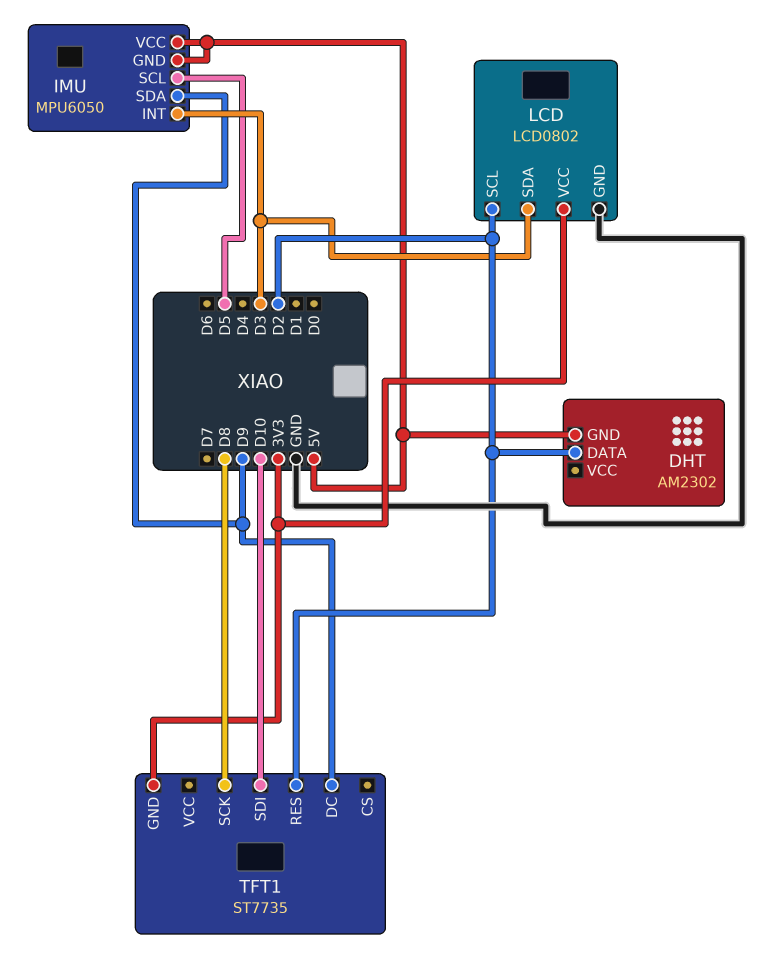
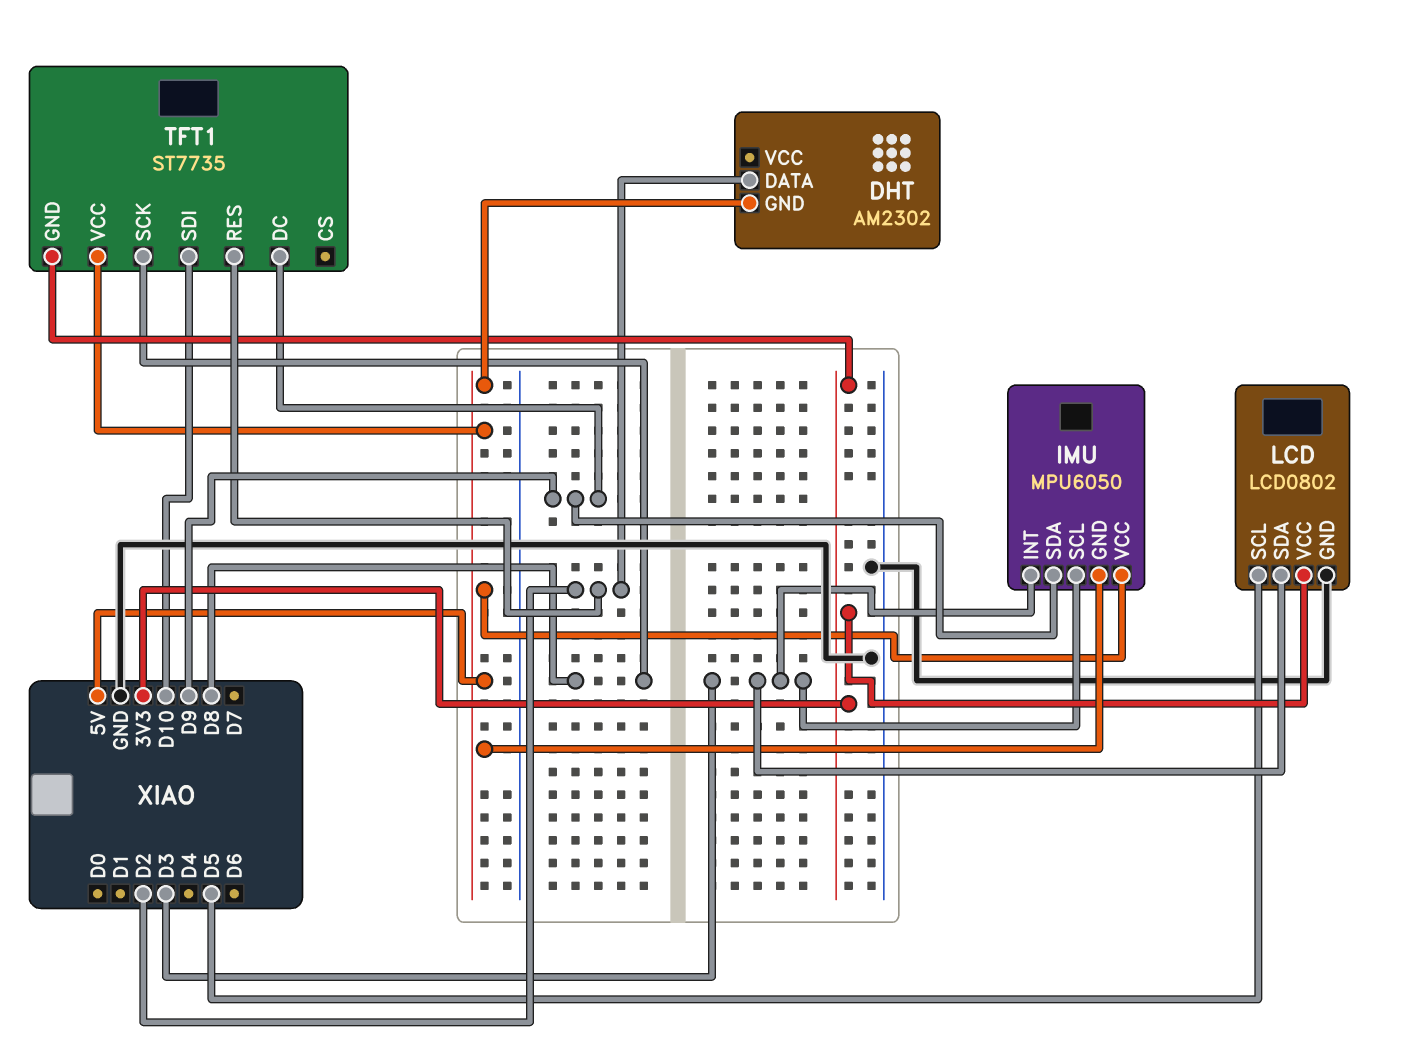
IMU pin SCL: D5 -> D3
LCD pin SCL: D2 -> D5
TFT1 pin VCC: none -> 5V

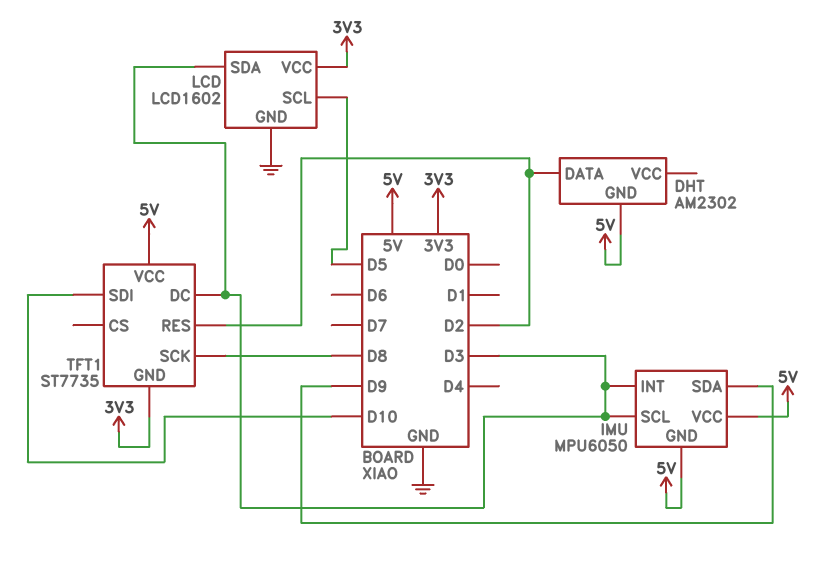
LCD: LCD0802 -> LCD1602
TFT1 pin DC: D9 -> D3

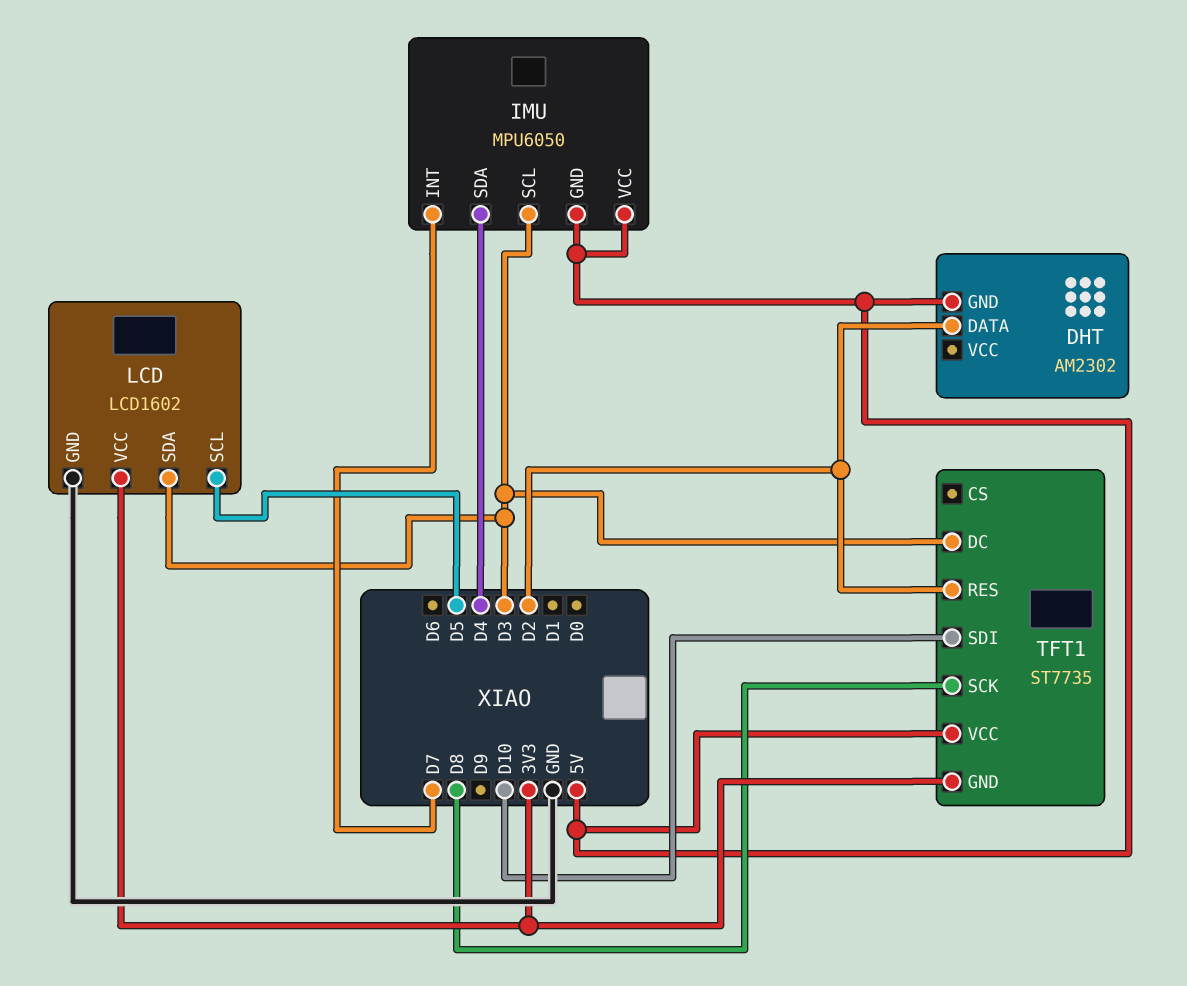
IMU pin INT: D3 -> D7
IMU pin SDA: D9 -> D4

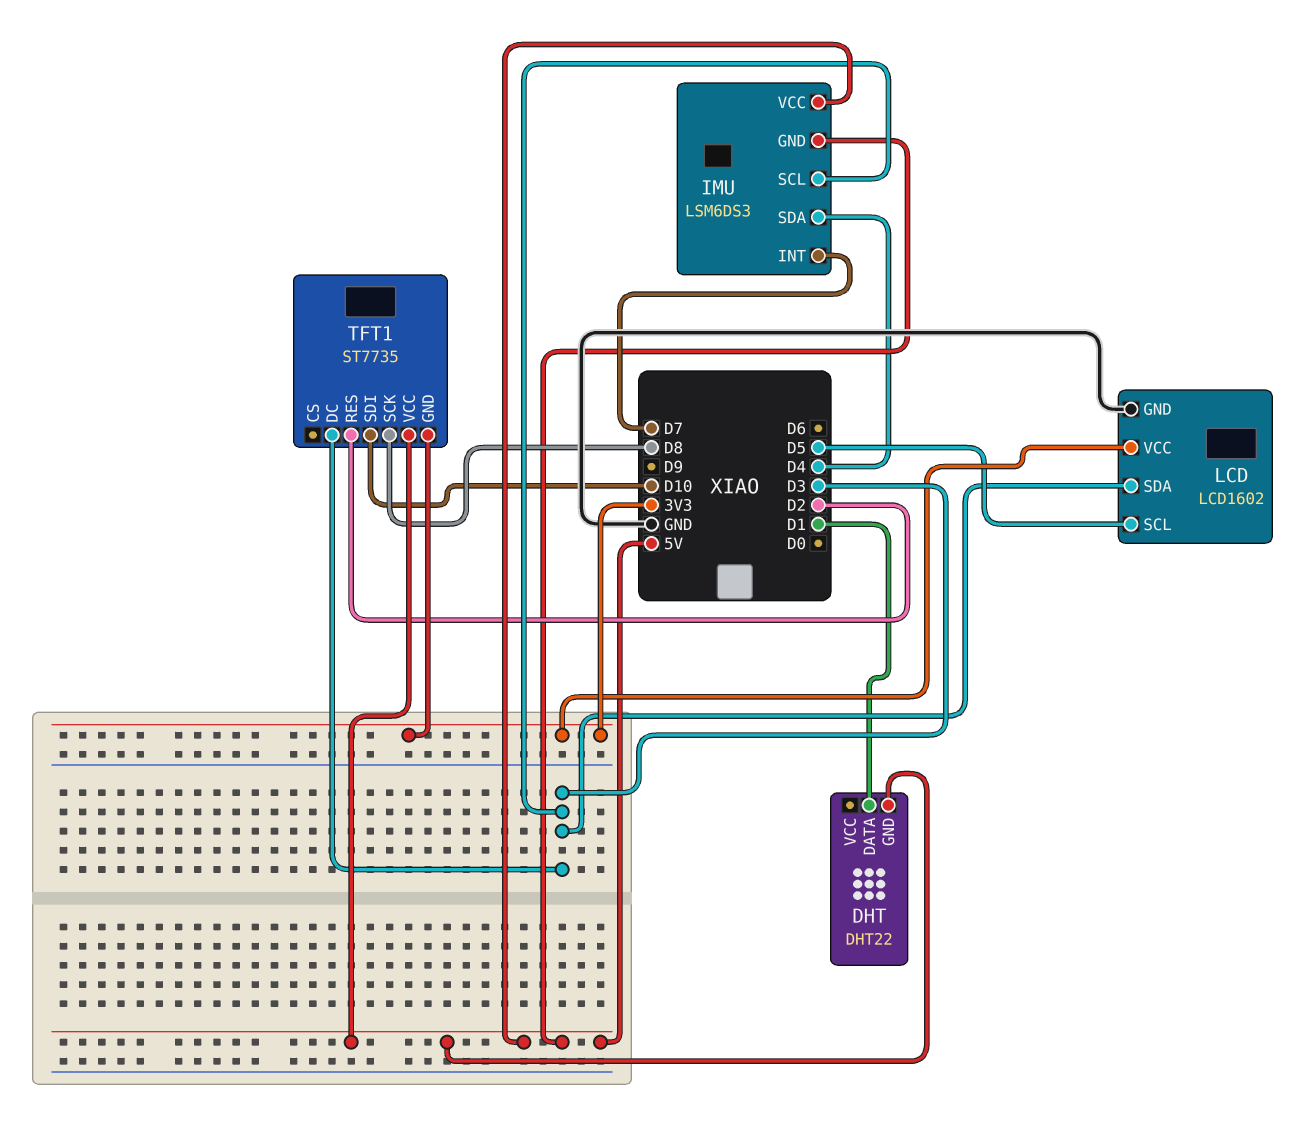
DHT: AM2302 -> DHT22
DHT pin DATA: D2 -> D1
IMU: MPU6050 -> LSM6DS3

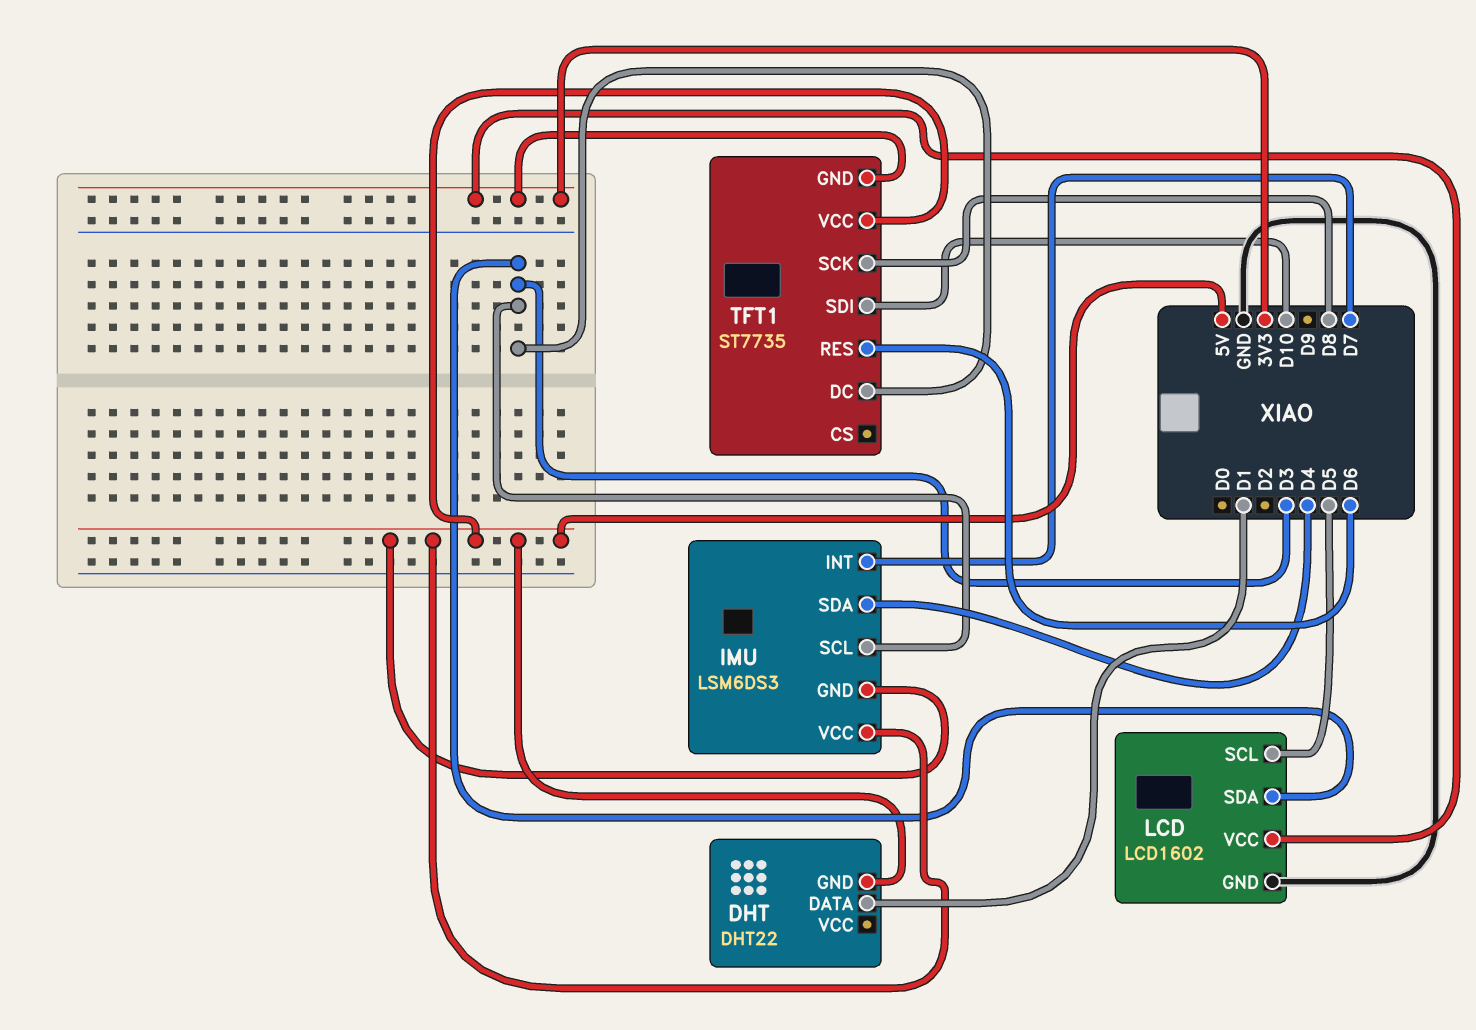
TFT1 pin RES: D2 -> D6

